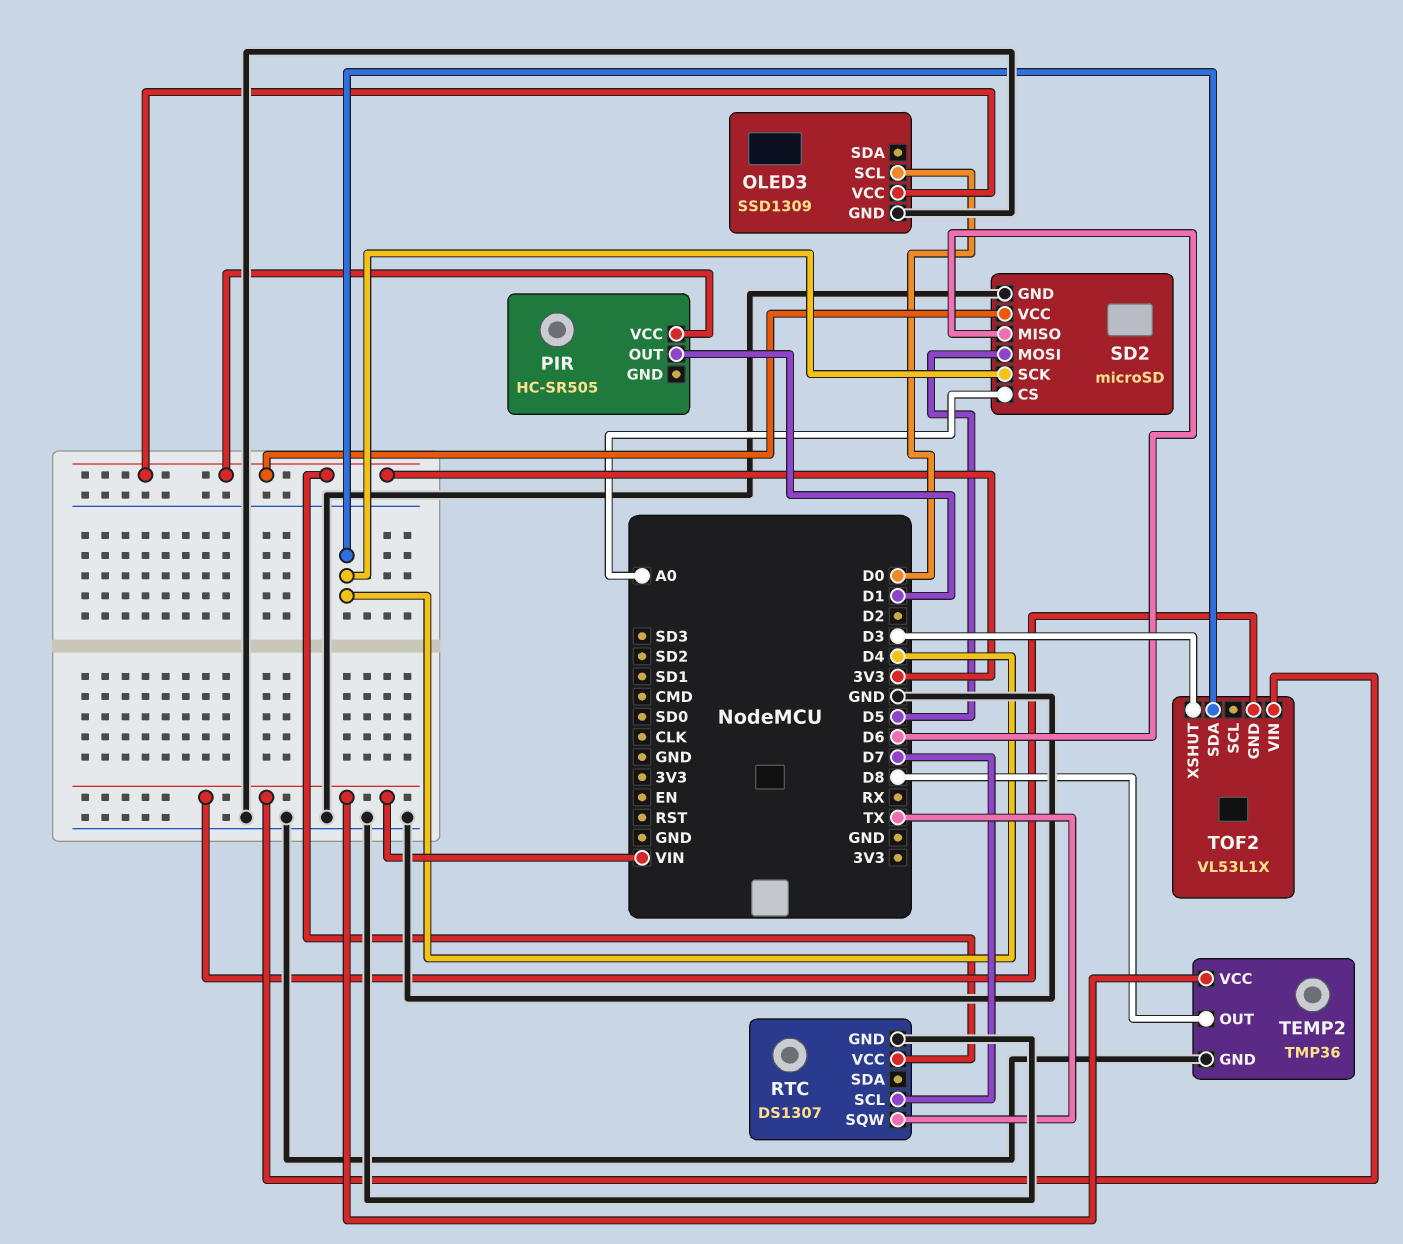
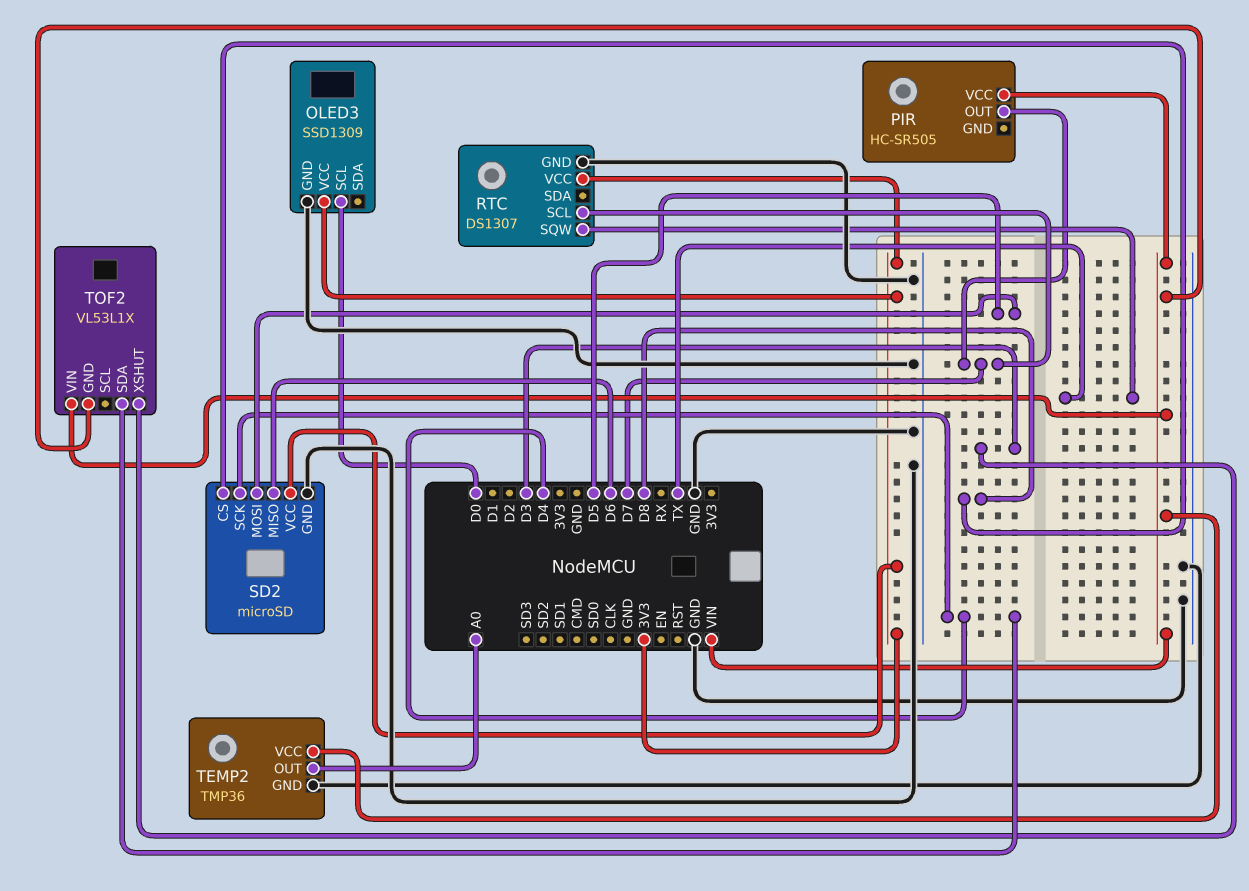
PIR pin OUT: D1 -> D7
PIR pin VCC: 3V3 -> VIN
SD2 pin CS: A0 -> D8
TEMP2 pin OUT: D8 -> A0

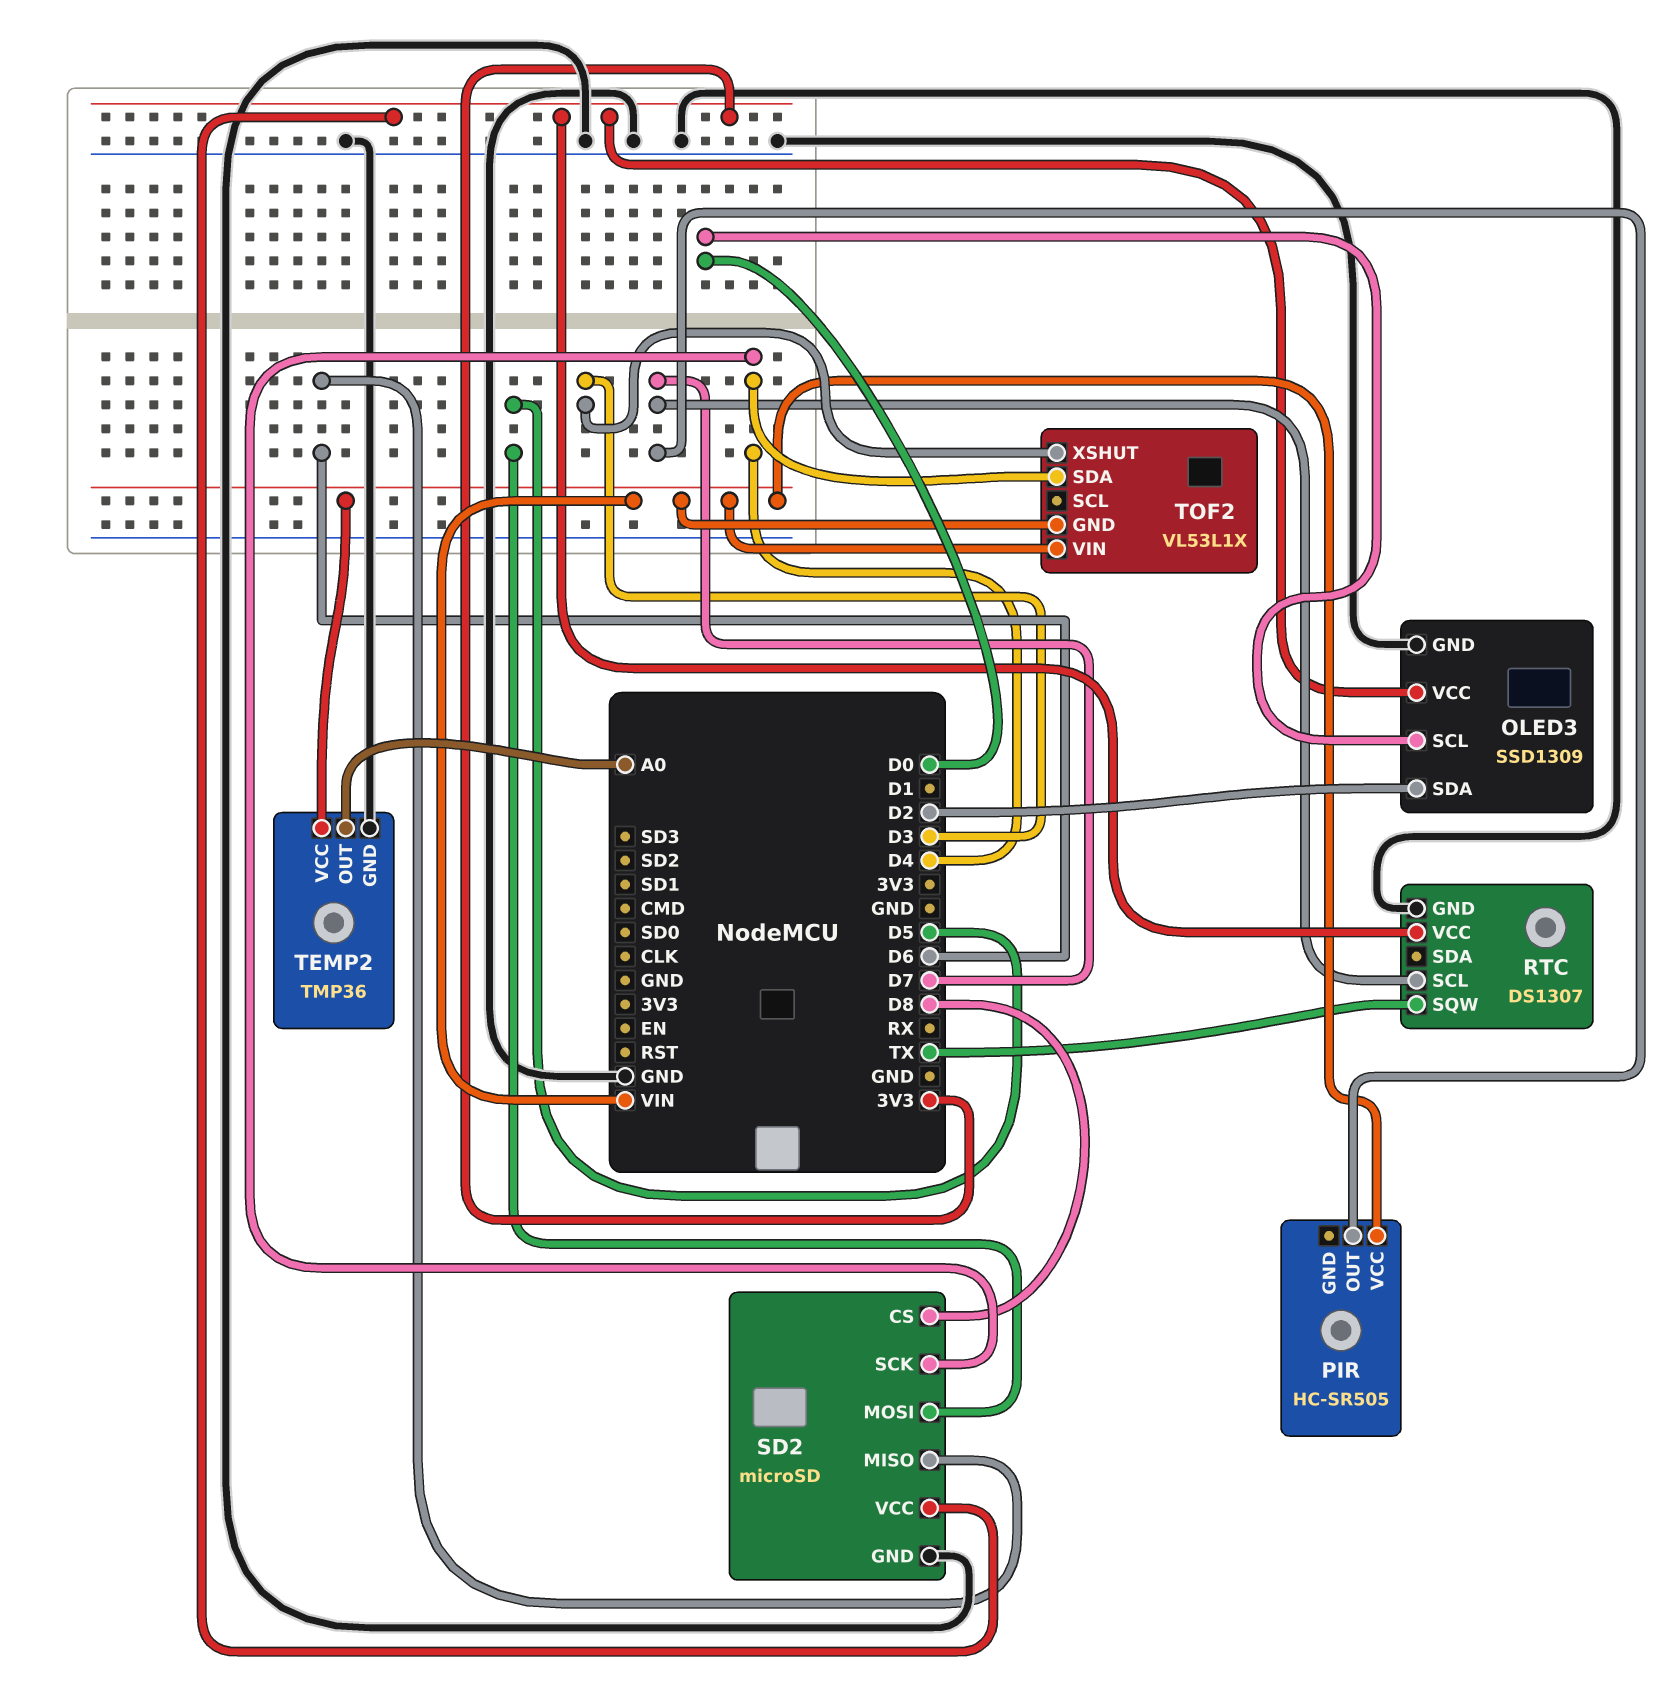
OLED3 pin SDA: none -> D2

